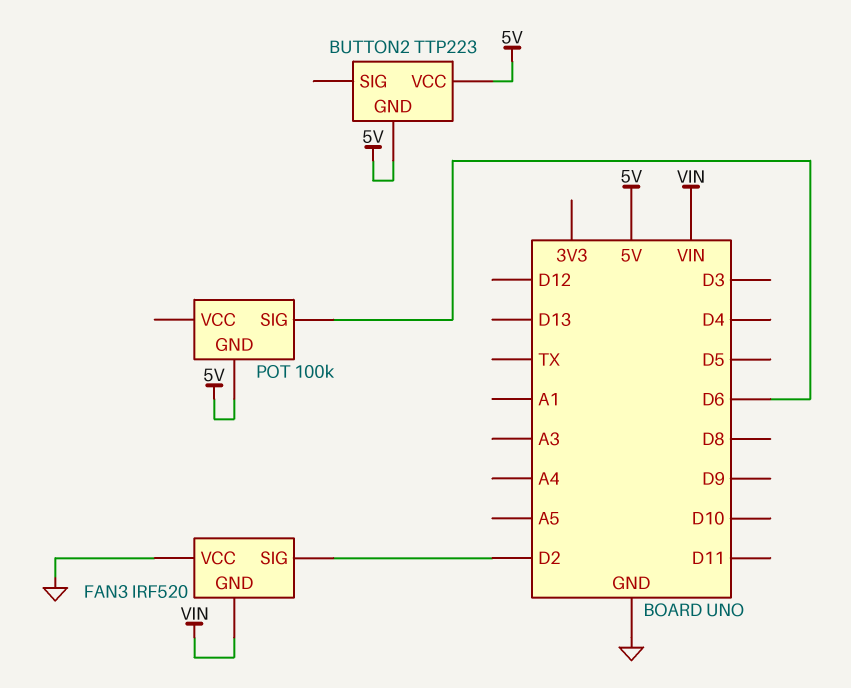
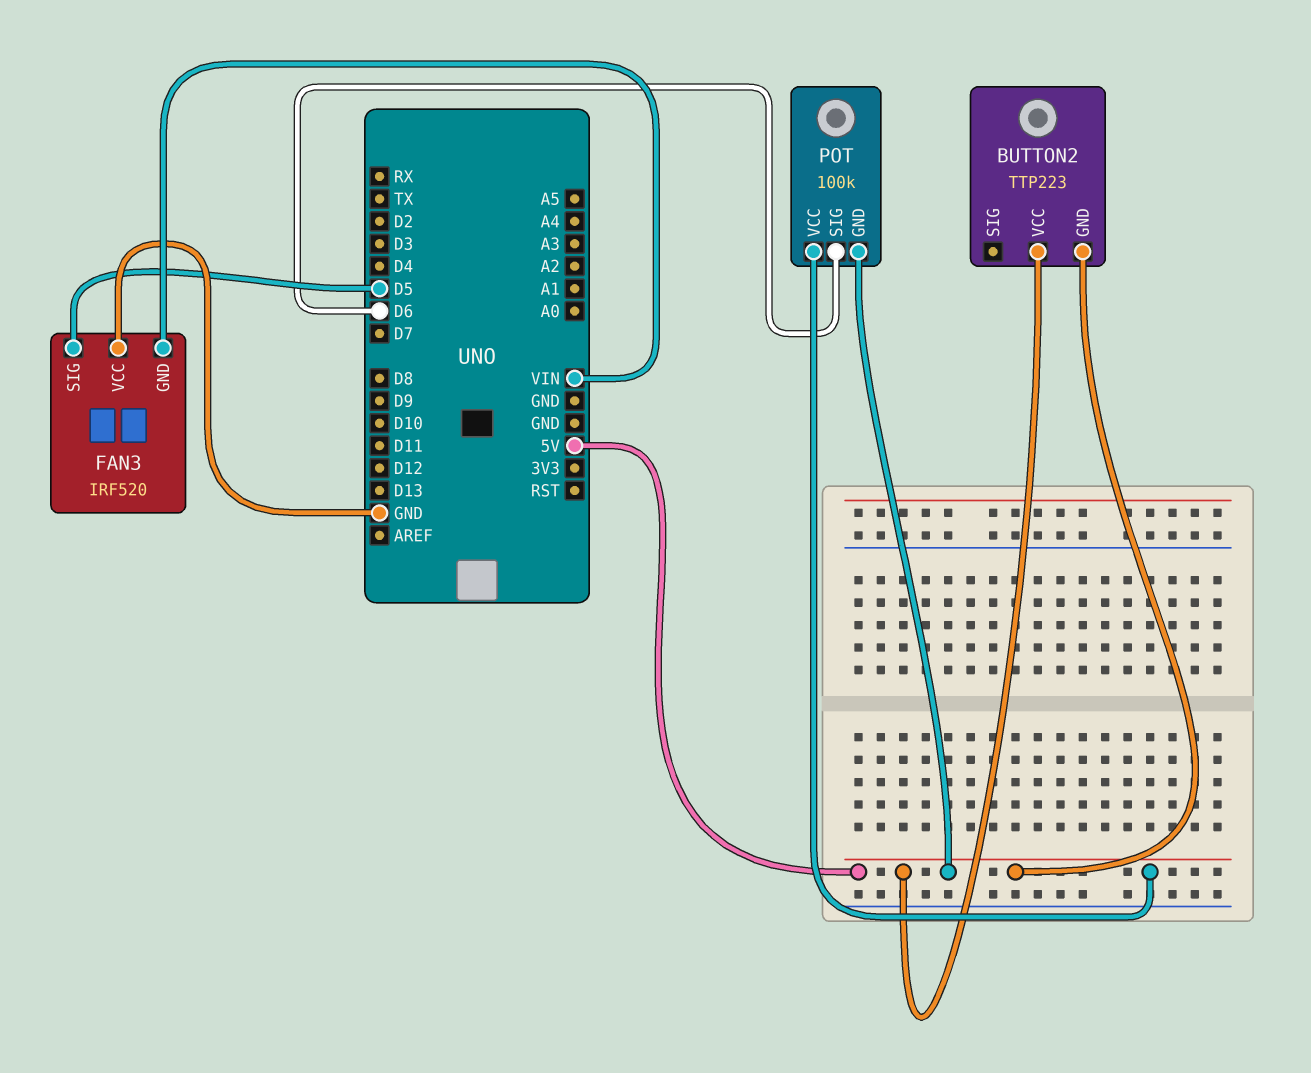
FAN3 pin SIG: D2 -> D5
POT pin VCC: none -> 5V

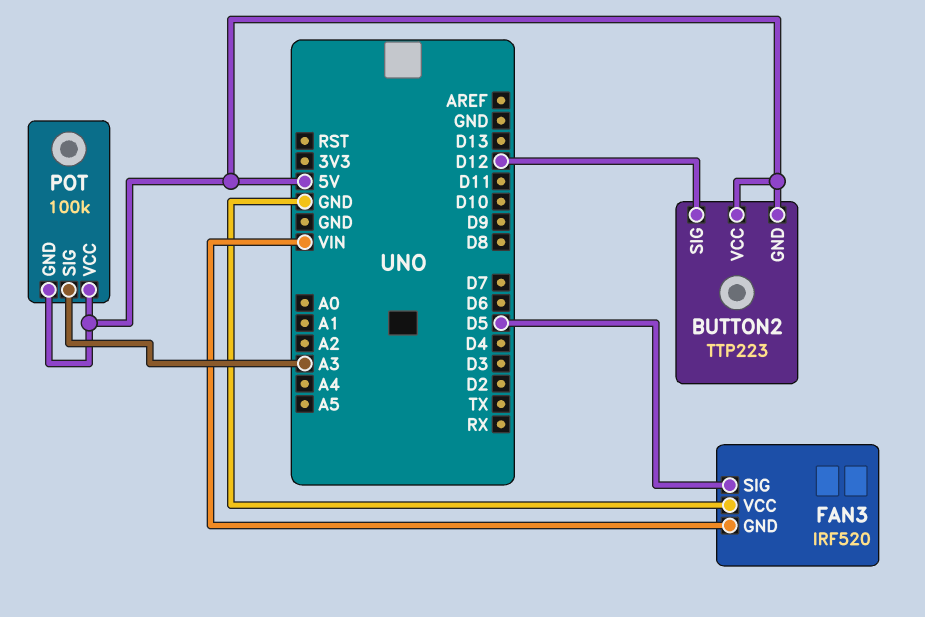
BUTTON2 pin SIG: none -> D12
POT pin SIG: D6 -> A3

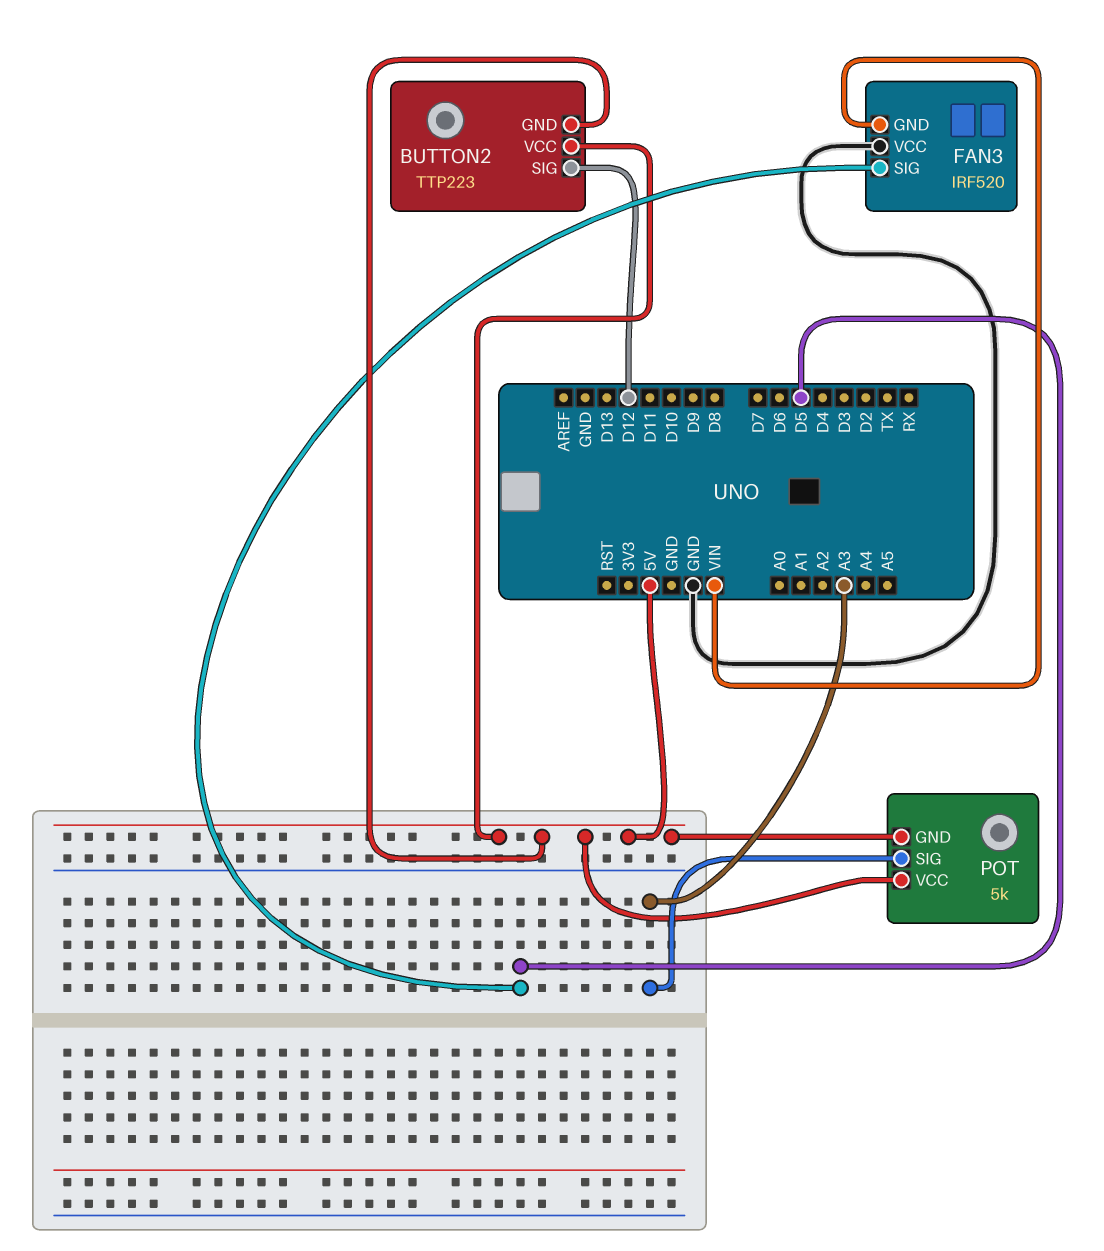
POT: 100k -> 5k

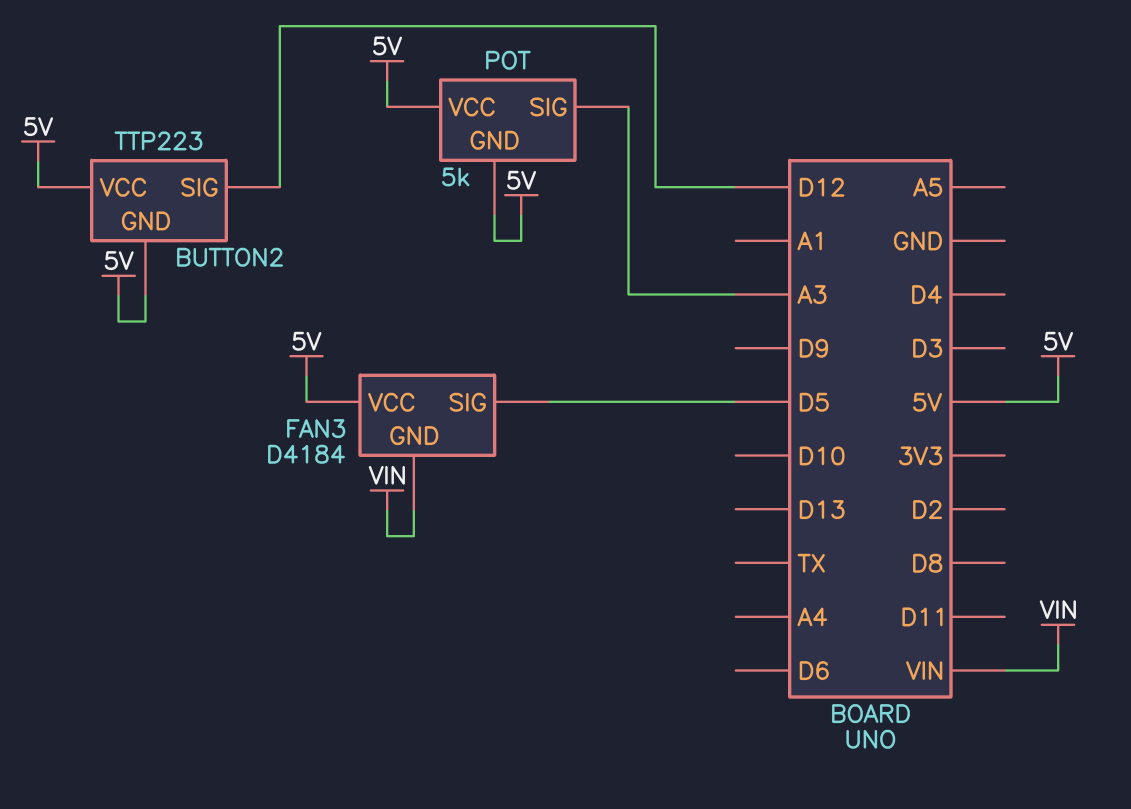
FAN3: IRF520 -> D4184
FAN3 pin VCC: GND -> 5V

